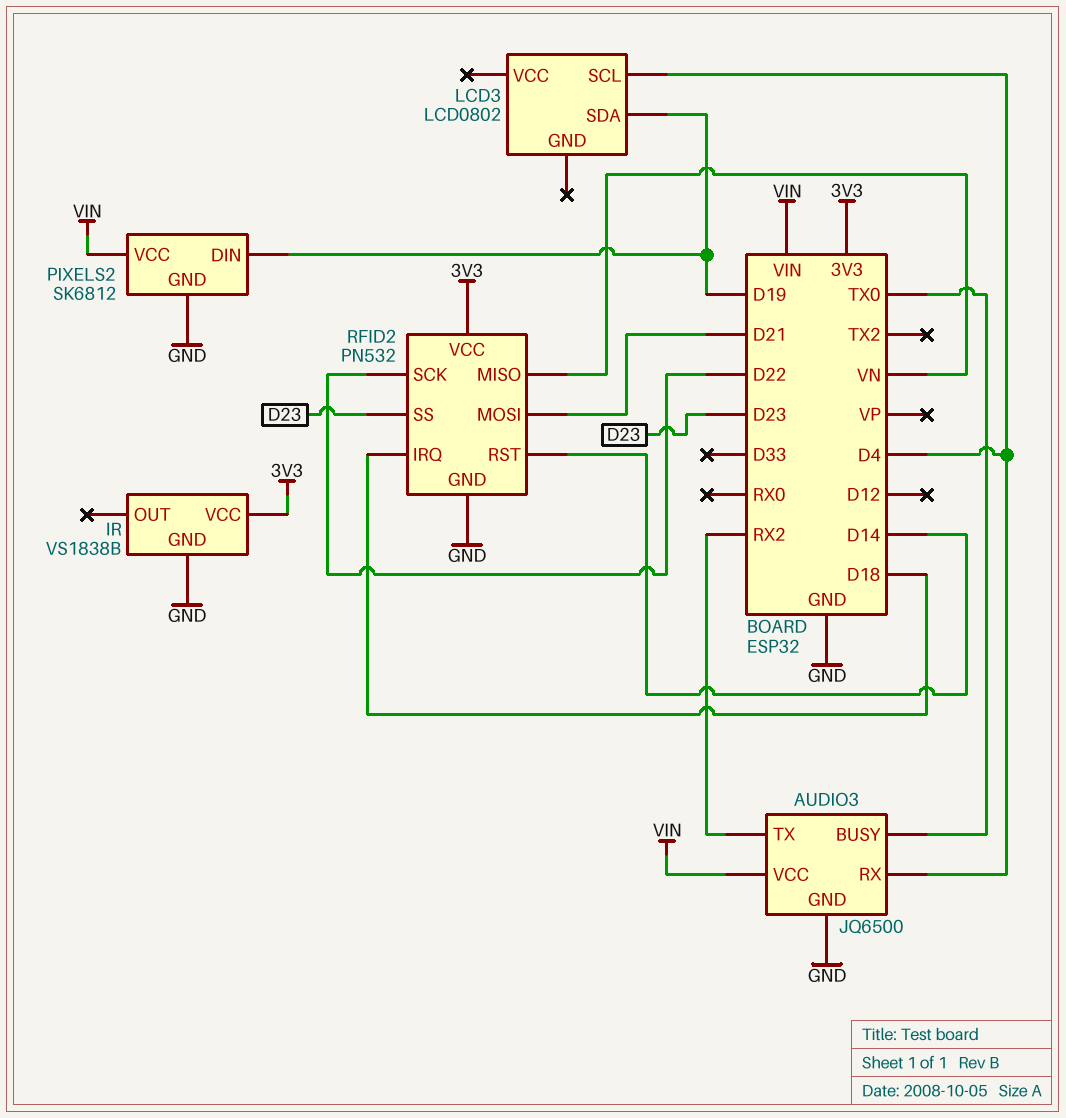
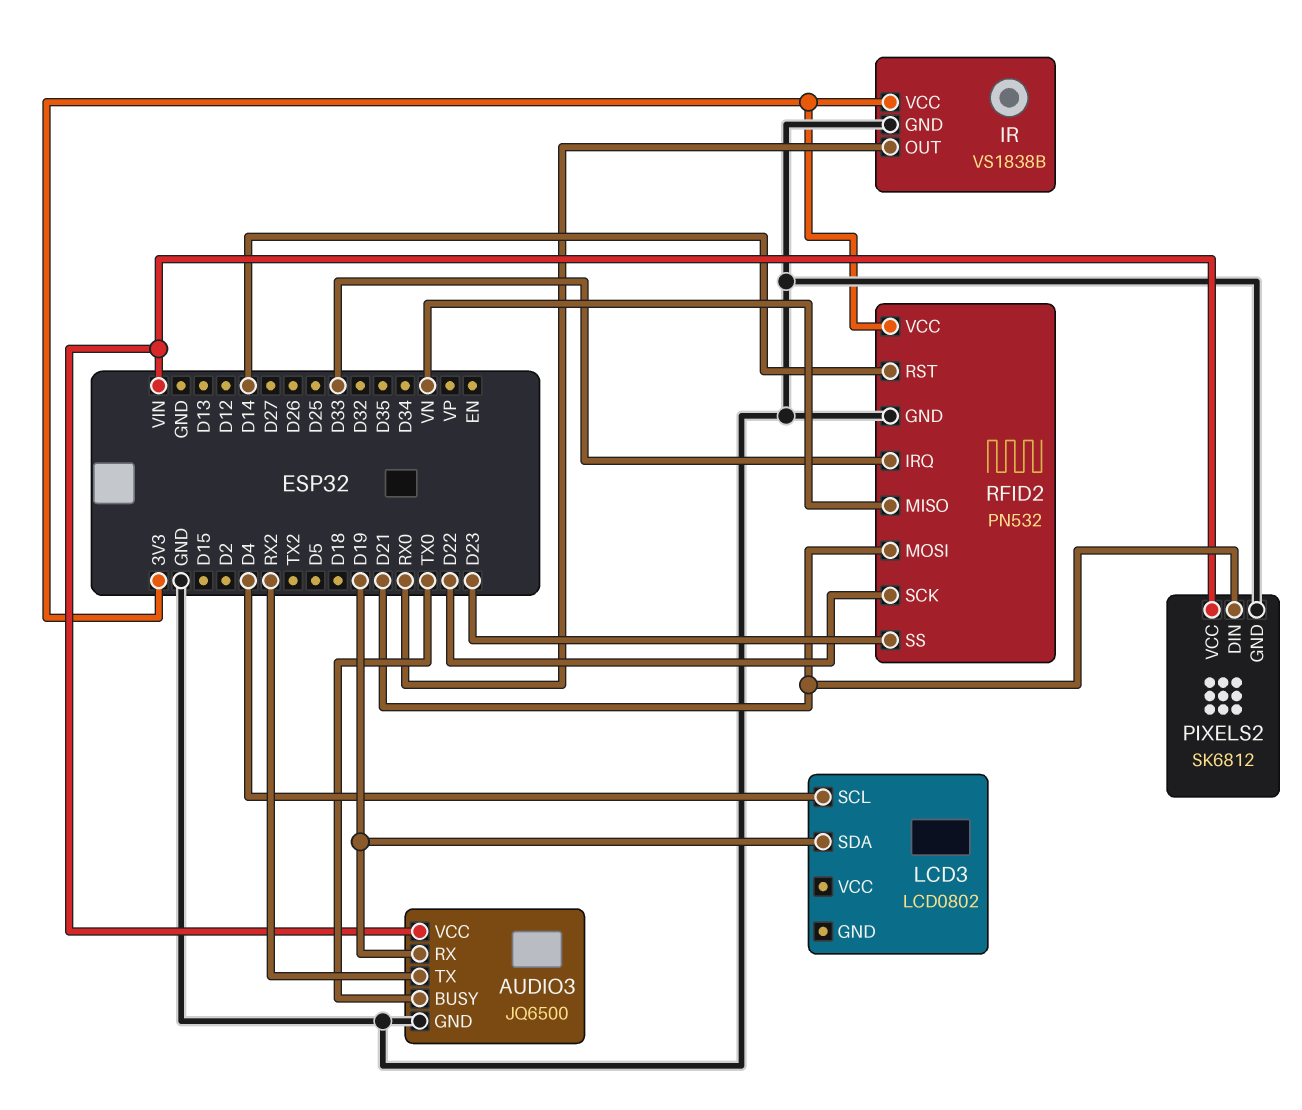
AUDIO3 pin RX: D4 -> D19
IR pin OUT: none -> RX0
PIXELS2 pin DIN: D19 -> D21
RFID2 pin IRQ: D18 -> D33

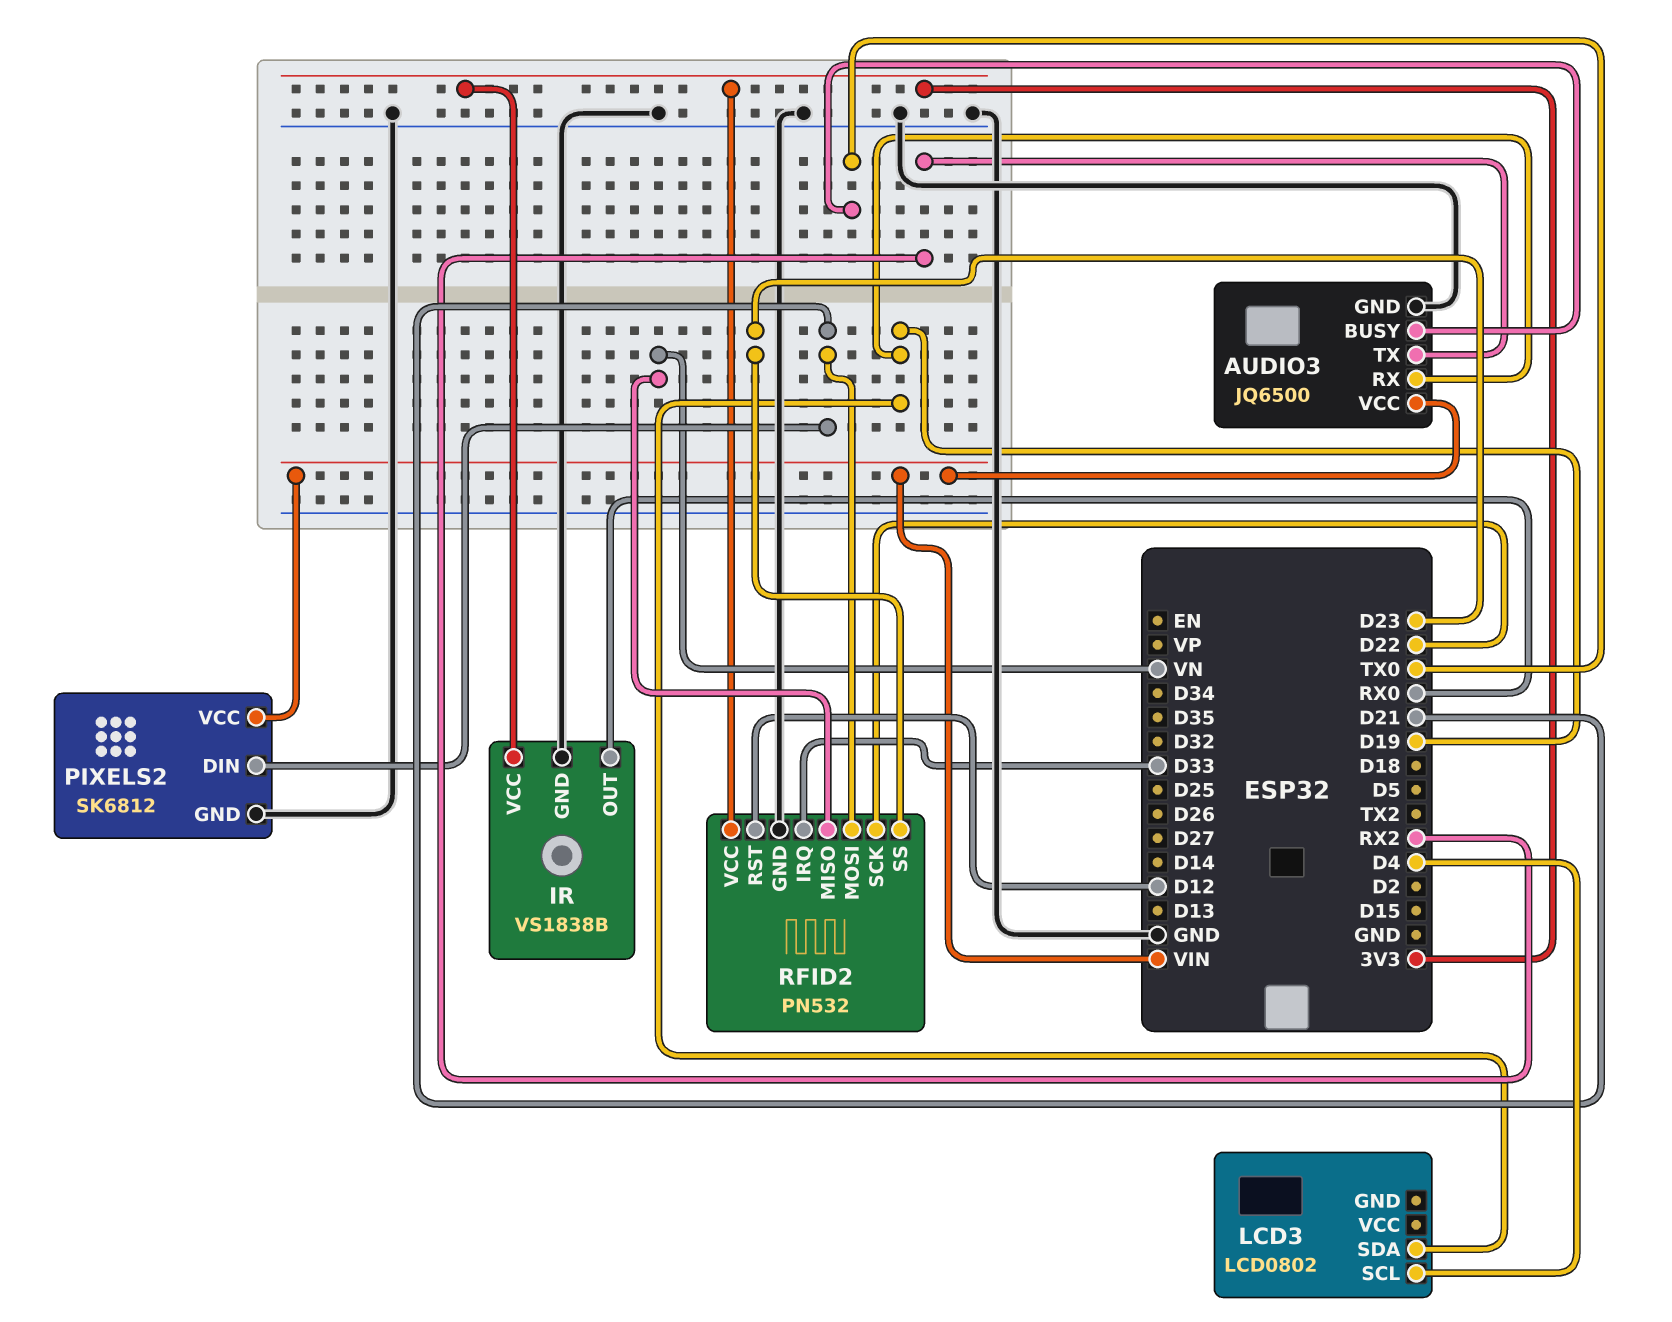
RFID2 pin RST: D14 -> D12

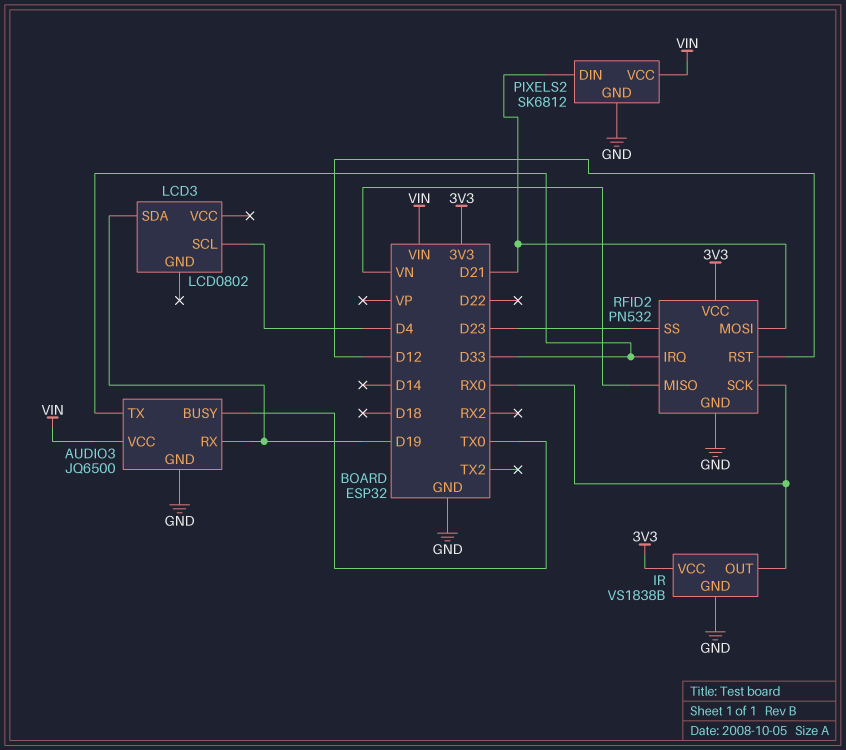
AUDIO3 pin TX: RX2 -> D33
RFID2 pin SCK: D22 -> RX0

